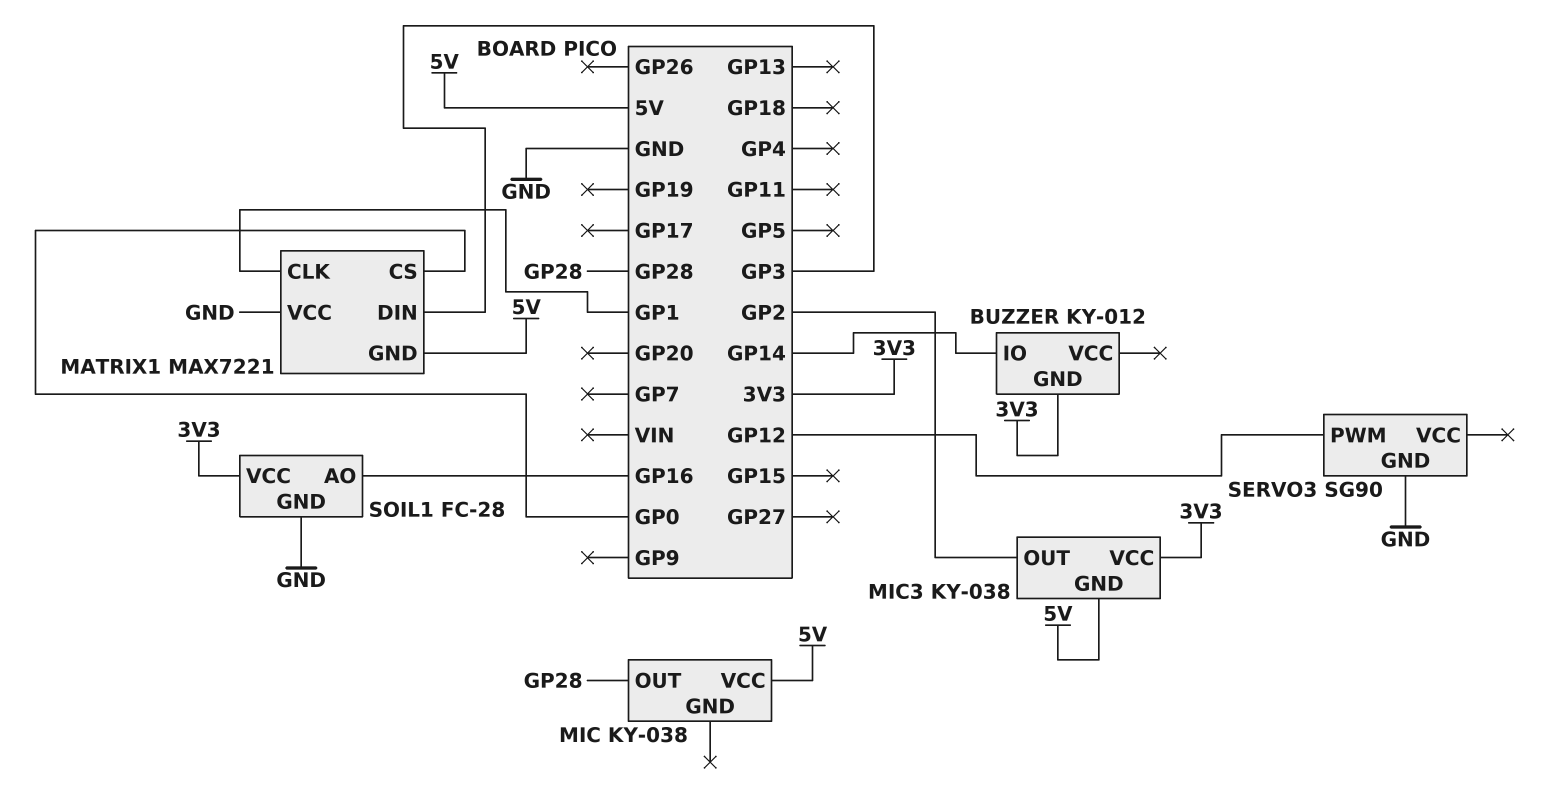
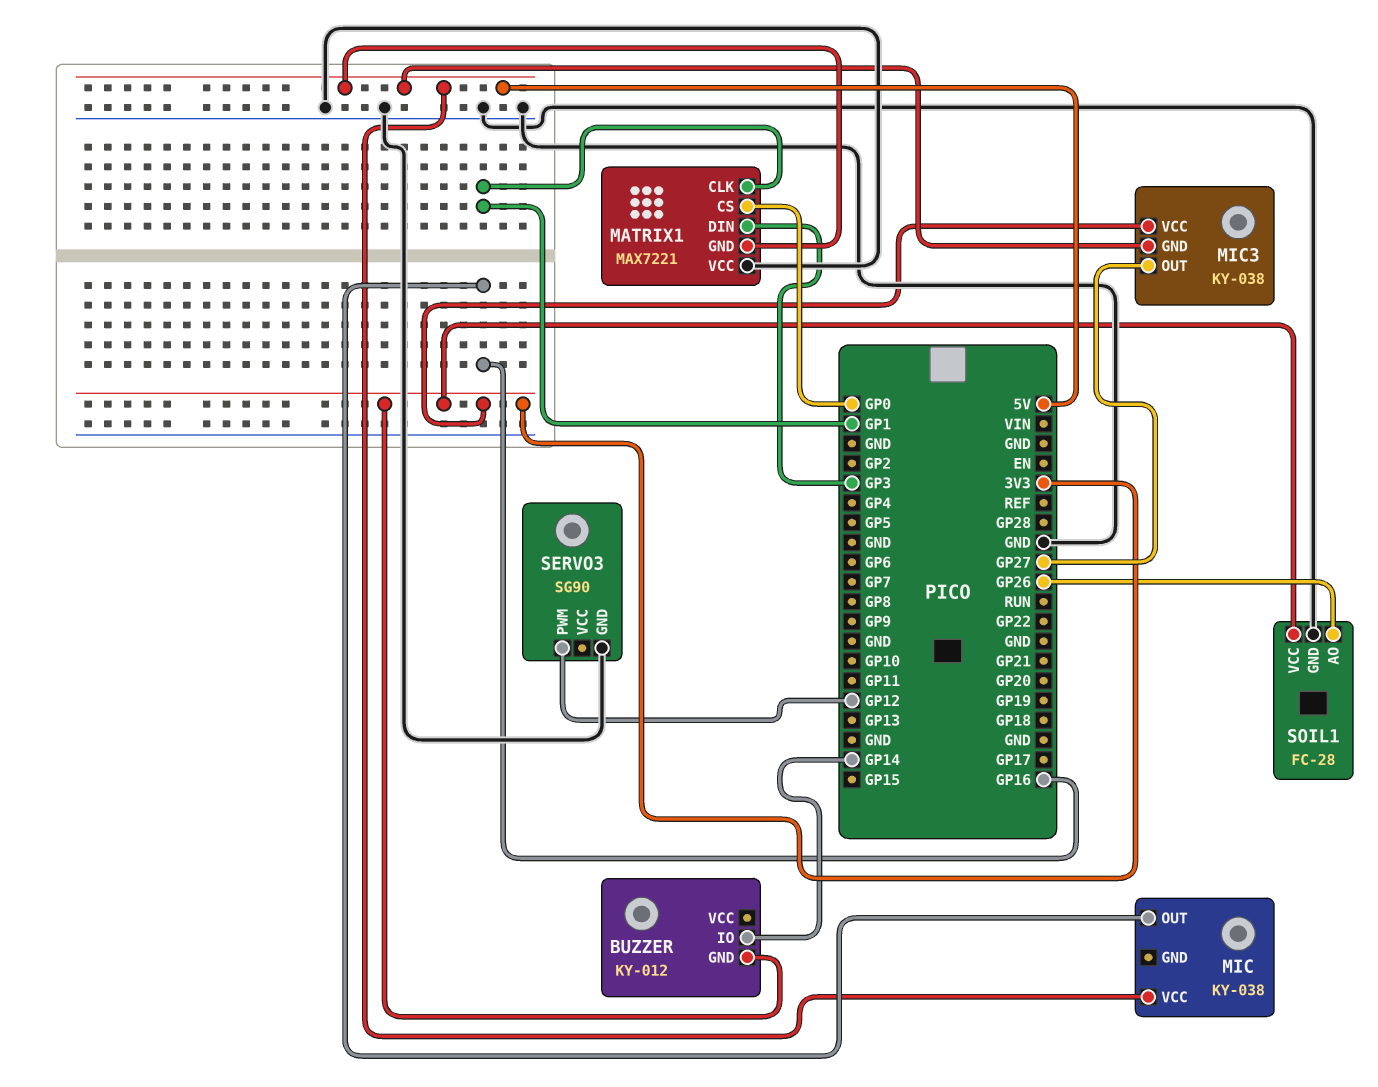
MIC pin OUT: GP28 -> GP16
MIC3 pin OUT: GP2 -> GP27
SOIL1 pin AO: GP16 -> GP26

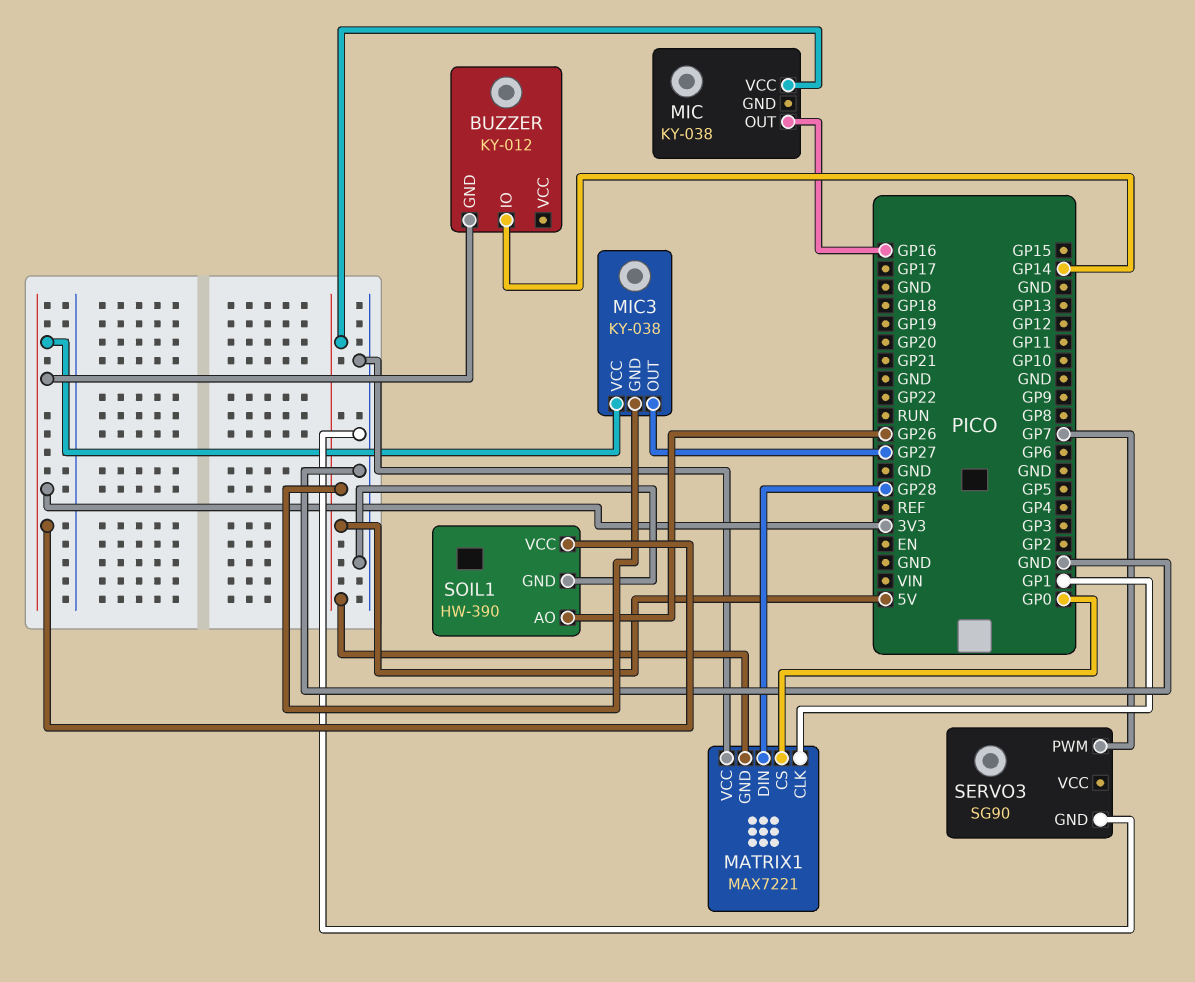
MATRIX1 pin DIN: GP3 -> GP28
SERVO3 pin PWM: GP12 -> GP7
SOIL1: FC-28 -> HW-390

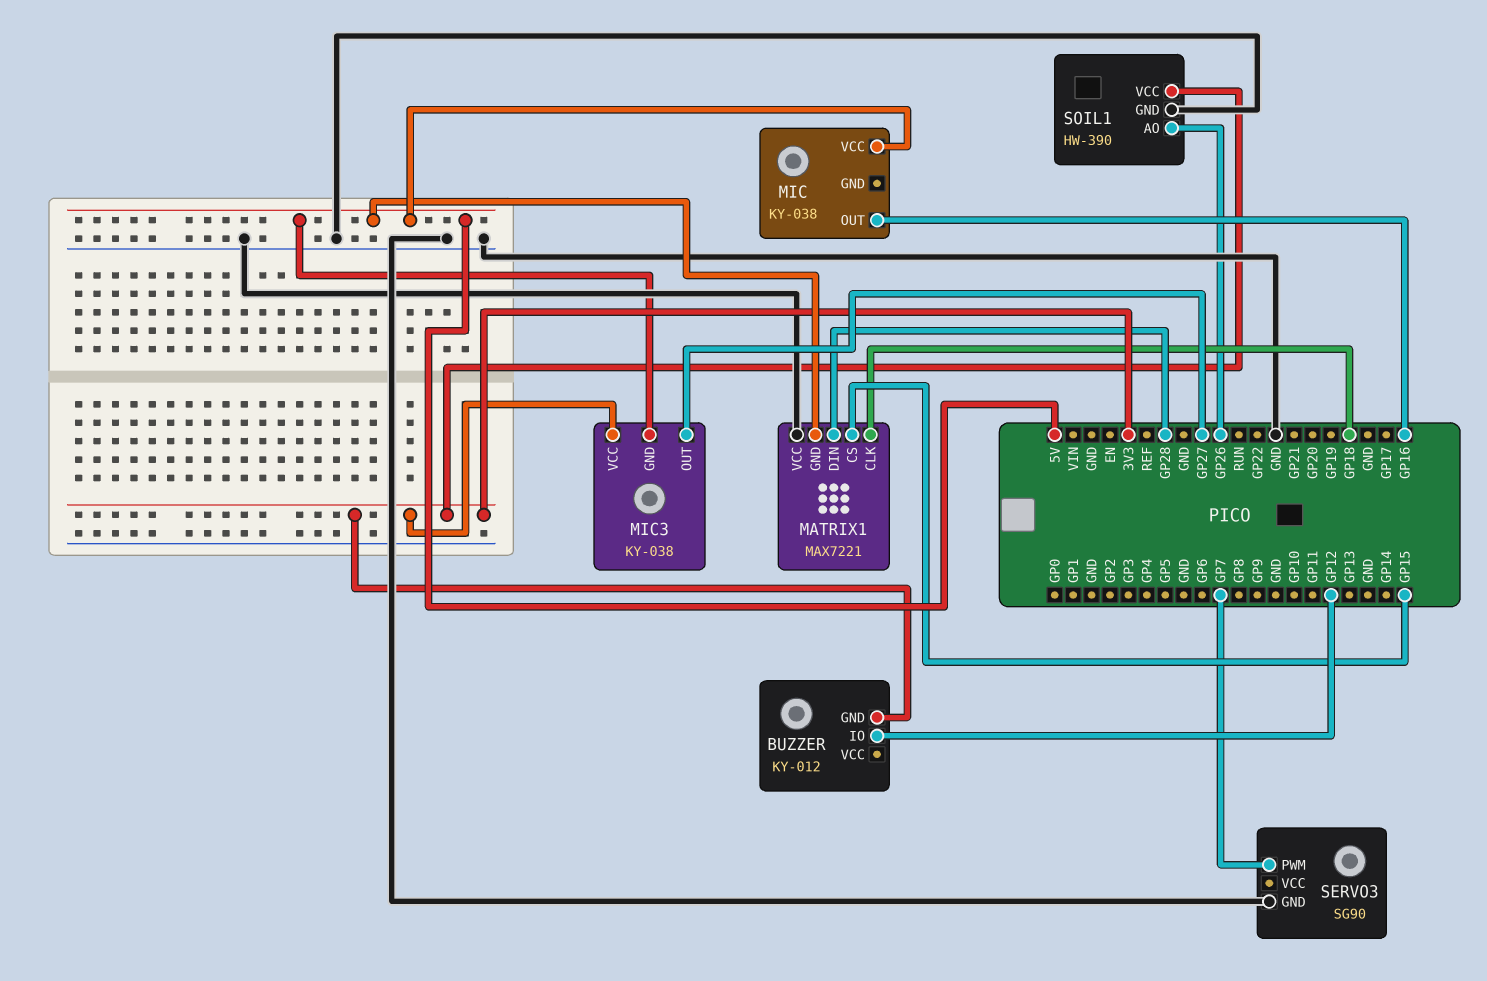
BUZZER pin IO: GP14 -> GP12
MATRIX1 pin CLK: GP1 -> GP18
MATRIX1 pin CS: GP0 -> GP15

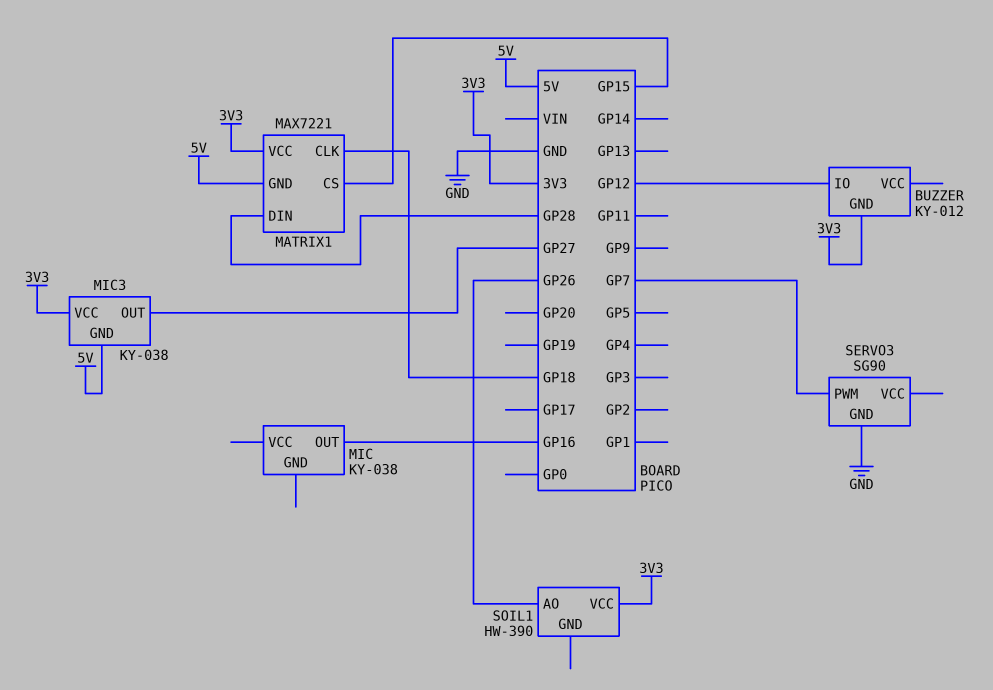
MATRIX1 pin VCC: GND -> 3V3
MIC pin VCC: 5V -> none
SOIL1 pin GND: GND -> none

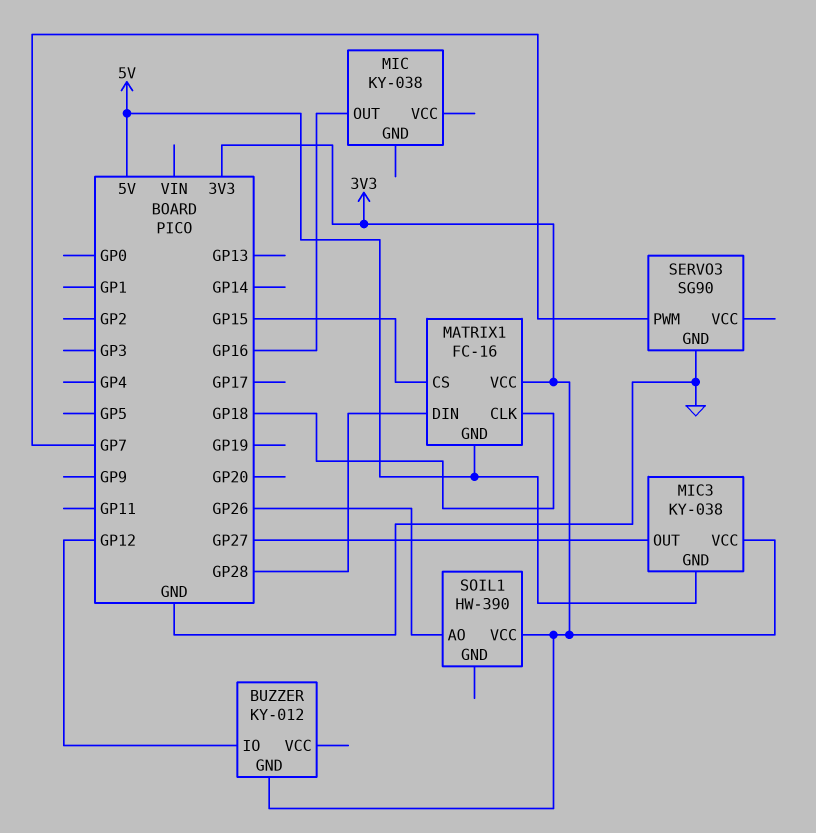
MATRIX1: MAX7221 -> FC-16

